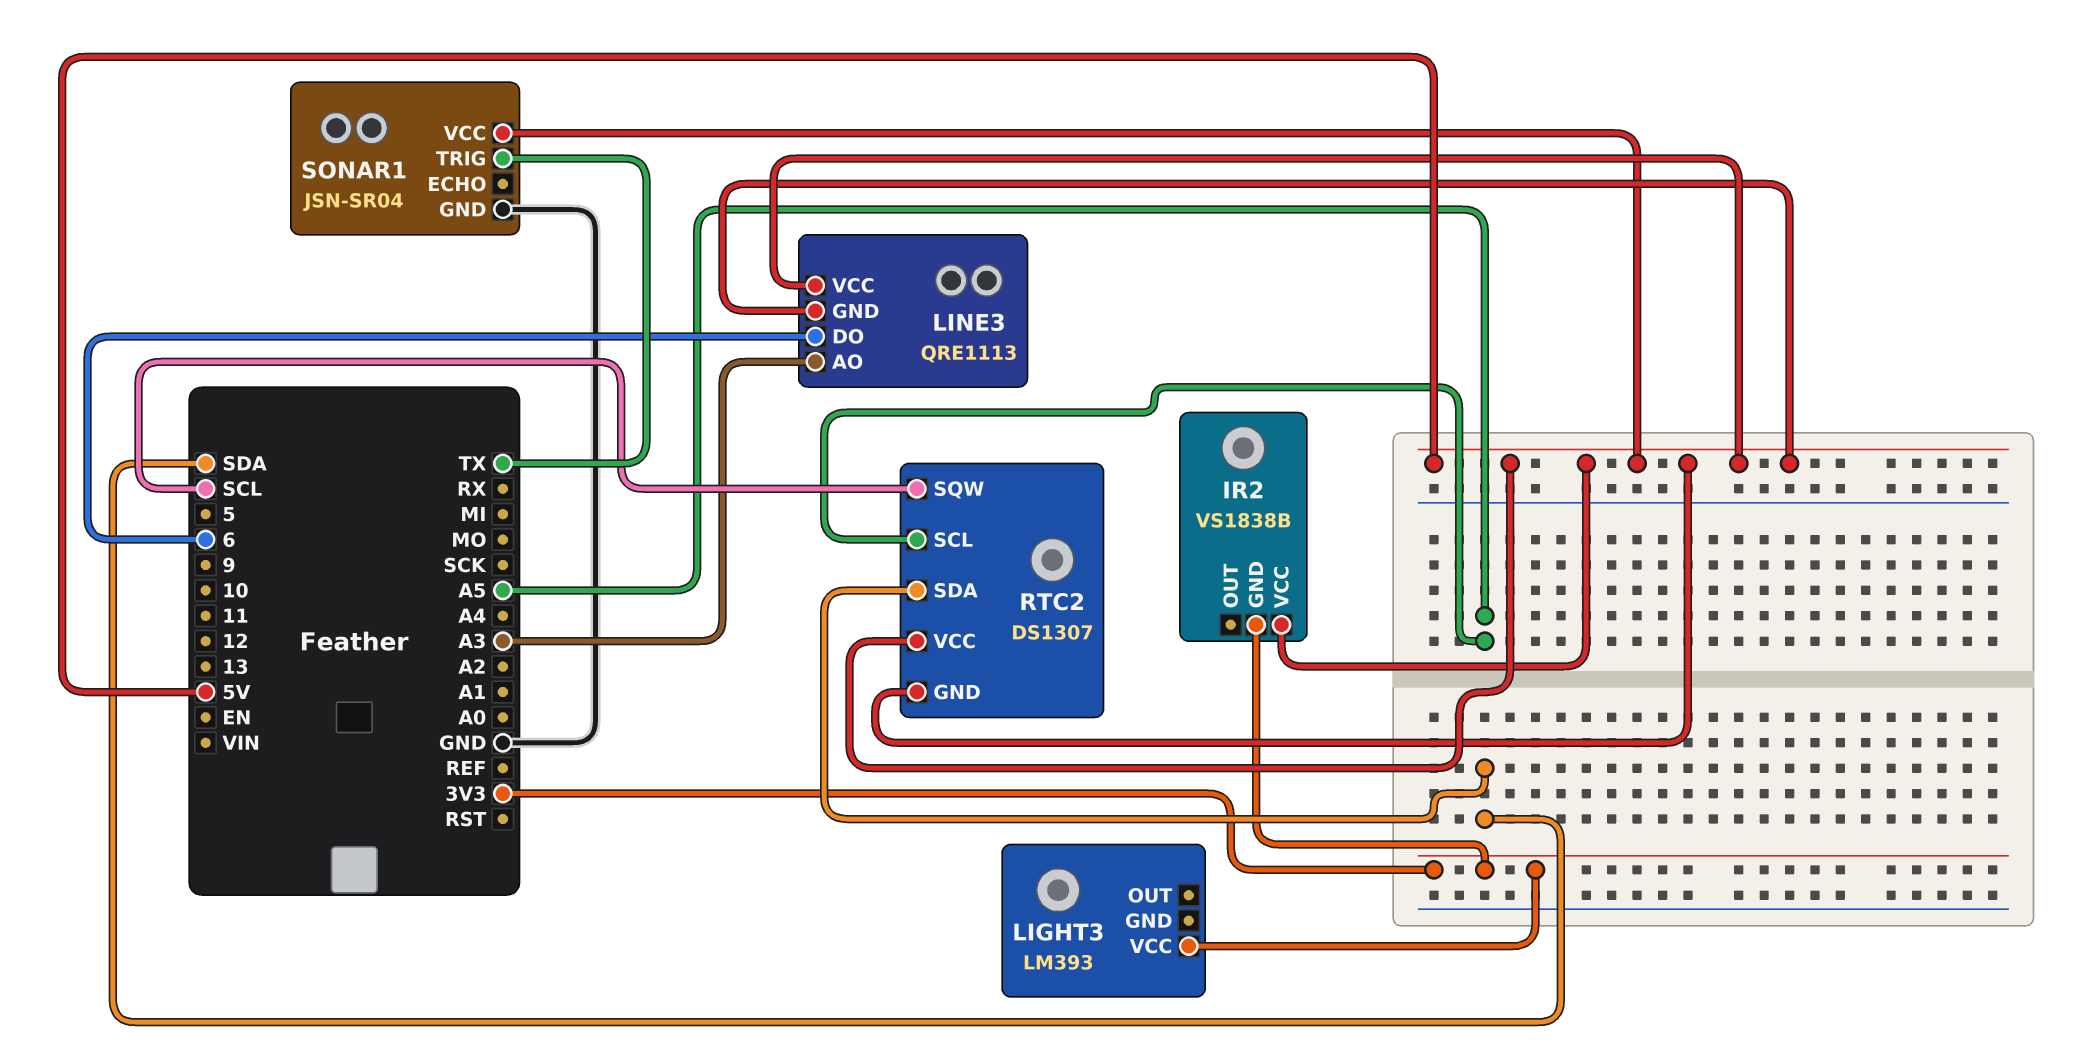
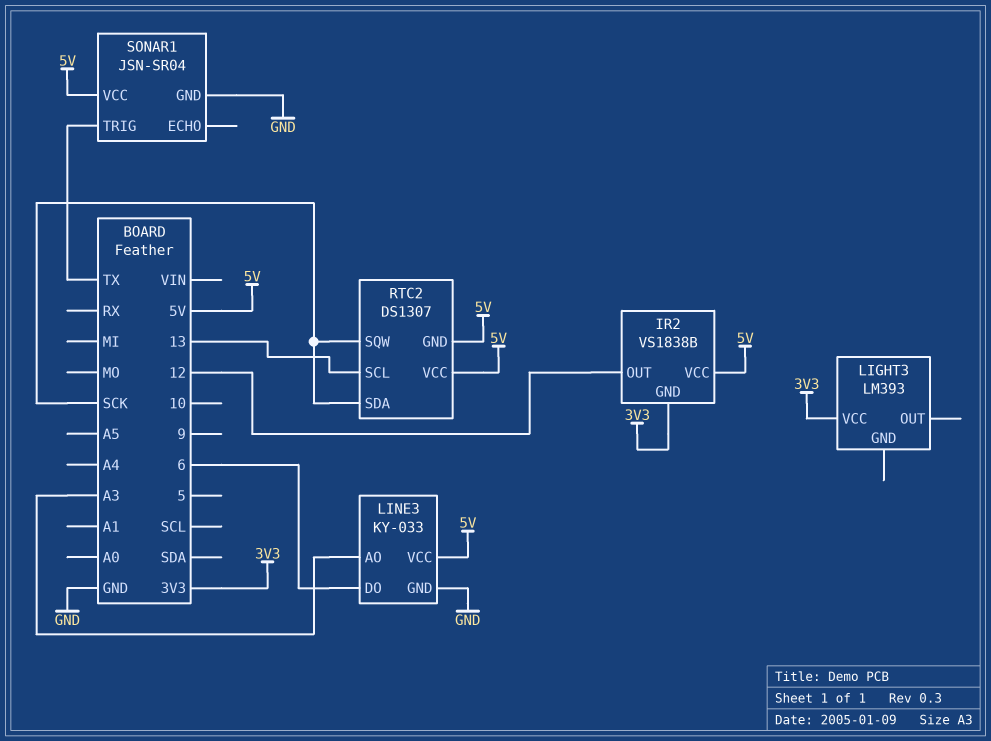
IR2 pin OUT: none -> 12
LINE3: QRE1113 -> KY-033
LINE3 pin GND: 5V -> GND
RTC2 pin SCL: A5 -> 13
RTC2 pin SDA: SDA -> SCK
RTC2 pin SQW: SCL -> SCK

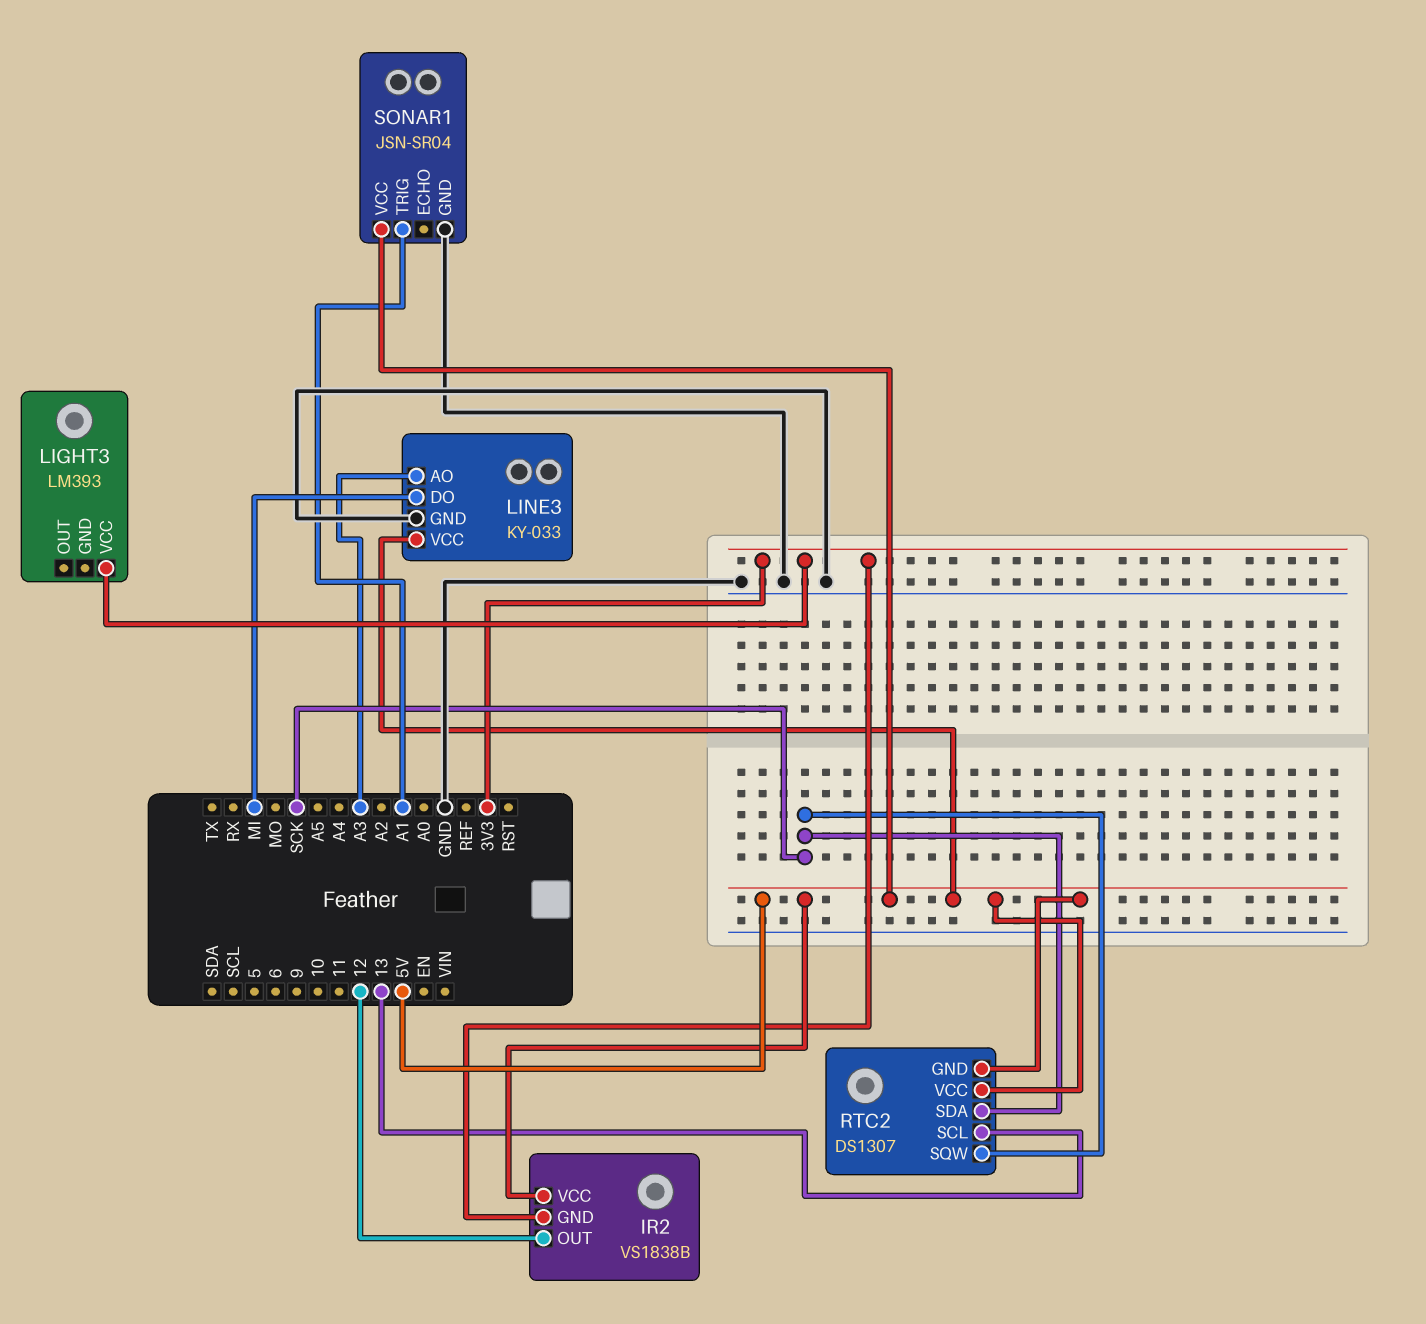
LINE3 pin DO: 6 -> MI
SONAR1 pin TRIG: TX -> A1

